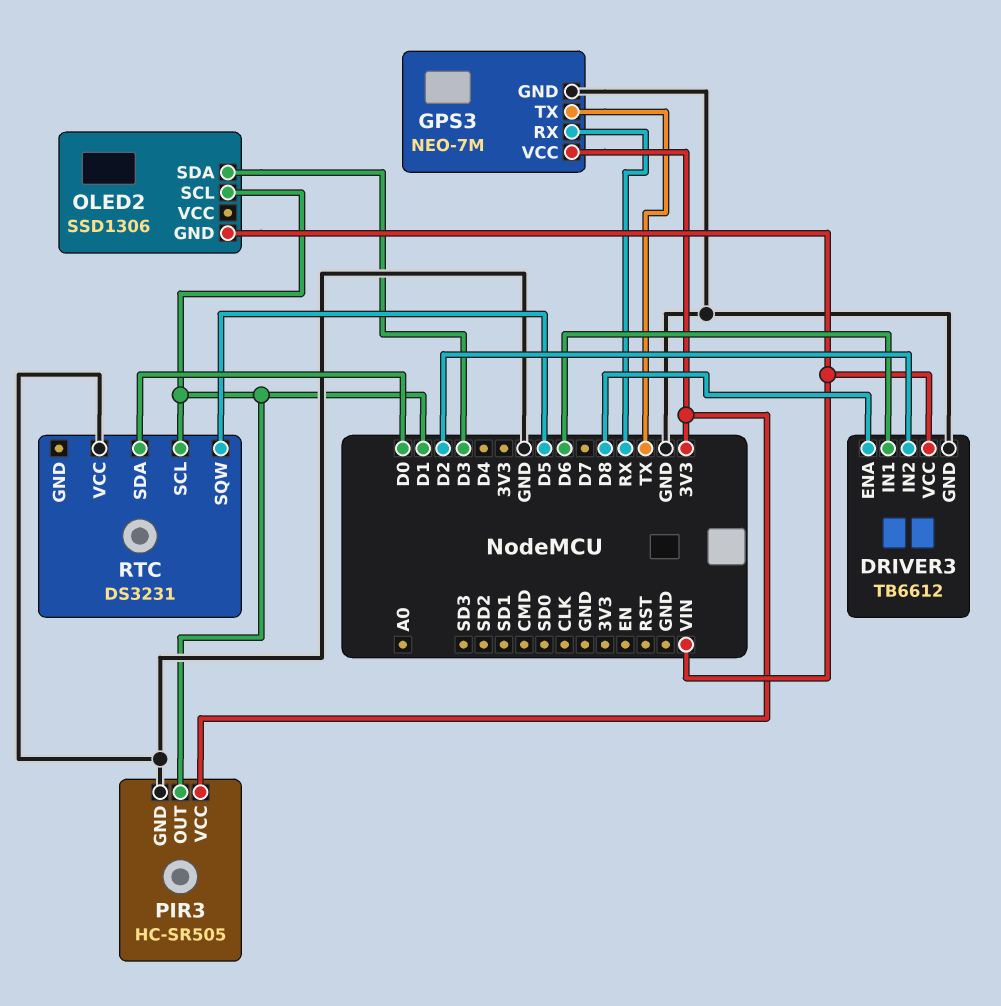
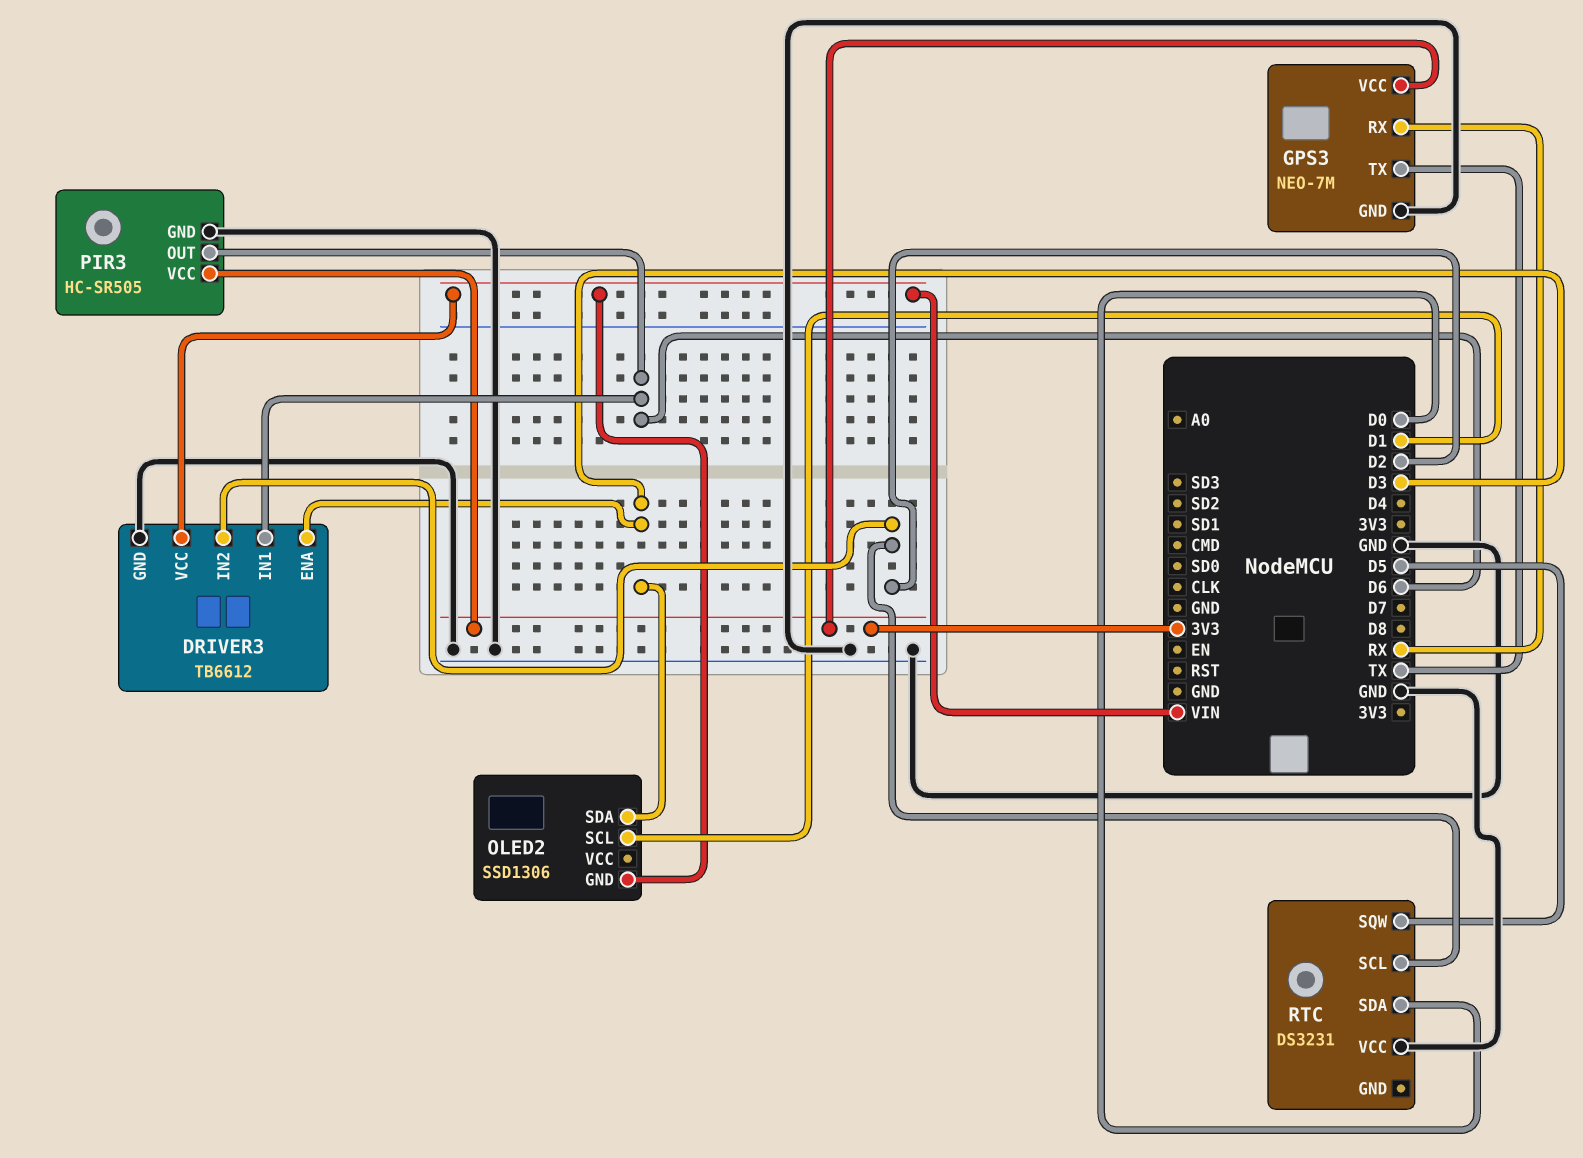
DRIVER3 pin ENA: D8 -> D3
PIR3 pin OUT: D1 -> D6
RTC pin SCL: D1 -> D2

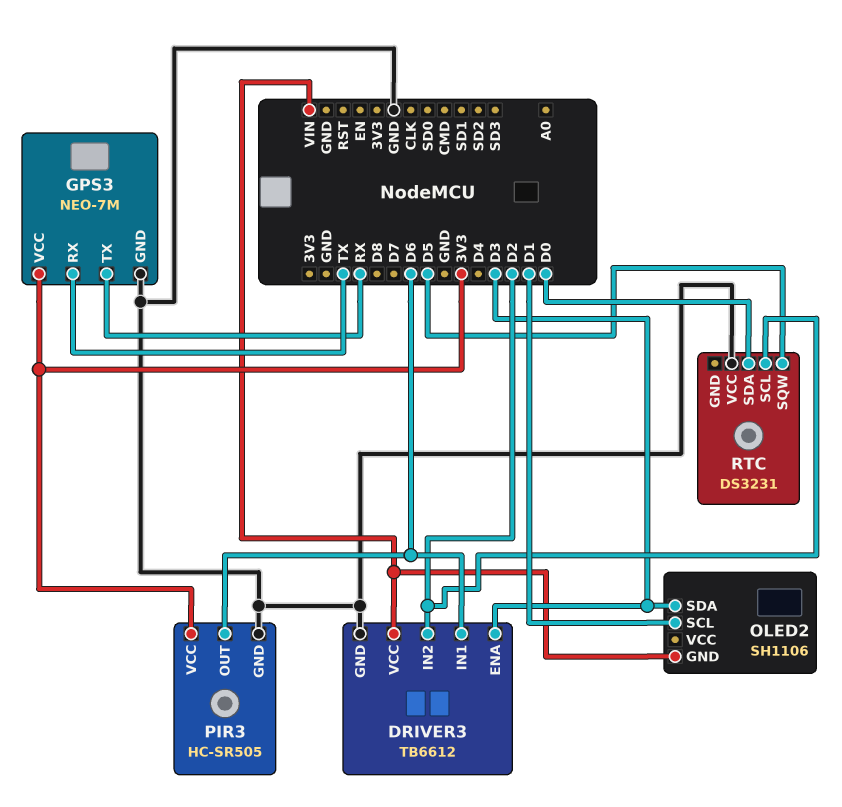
GPS3 pin RX: RX -> TX
GPS3 pin TX: TX -> RX
OLED2: SSD1306 -> SH1106

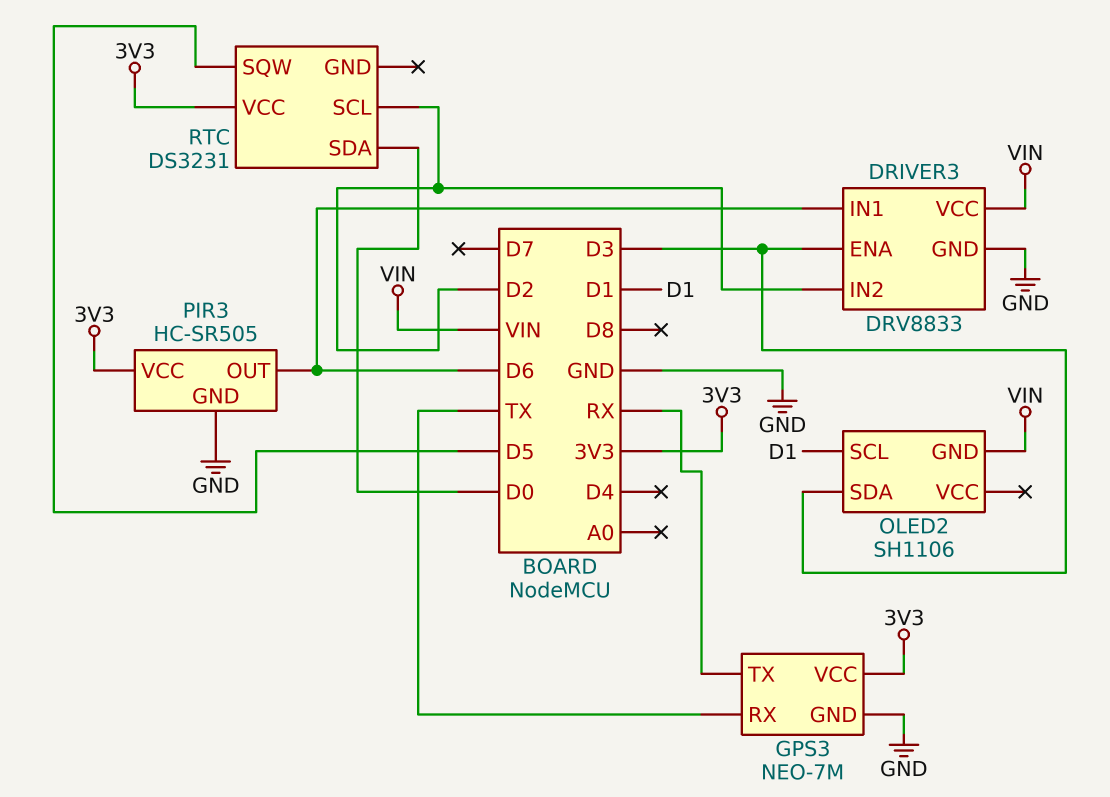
DRIVER3: TB6612 -> DRV8833
RTC pin VCC: GND -> 3V3

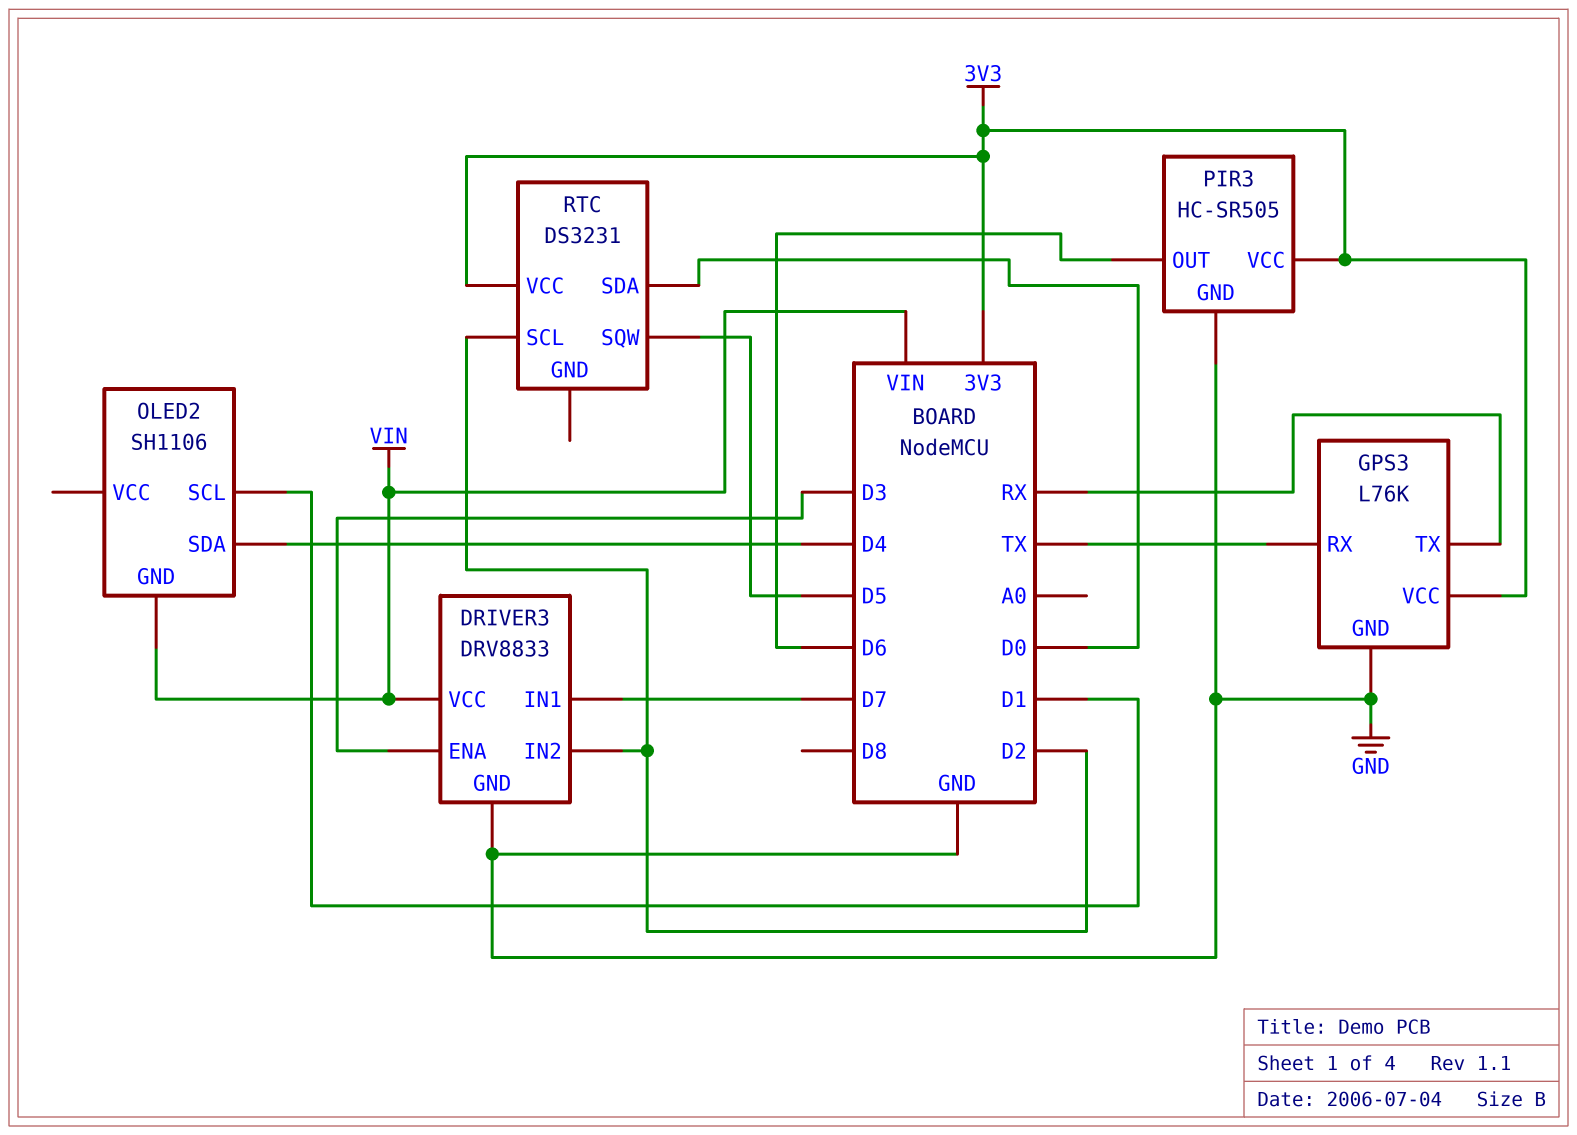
DRIVER3 pin IN1: D6 -> D7
GPS3: NEO-7M -> L76K
OLED2 pin SDA: D3 -> D4

